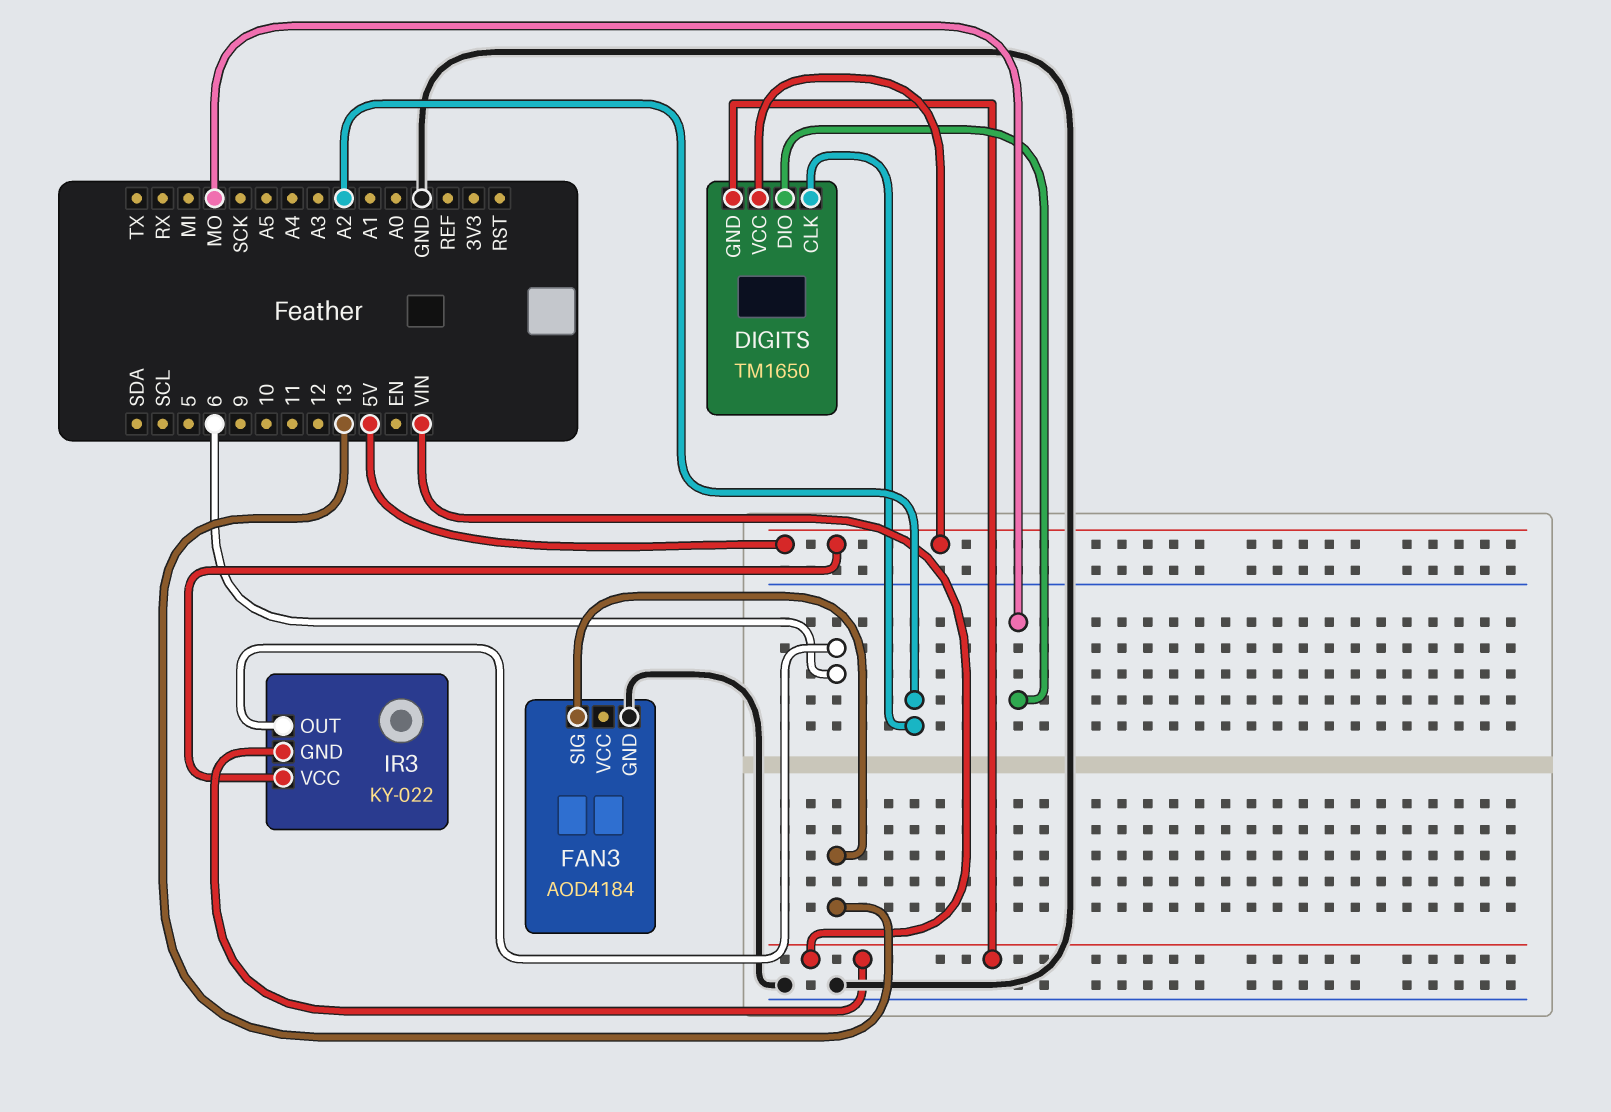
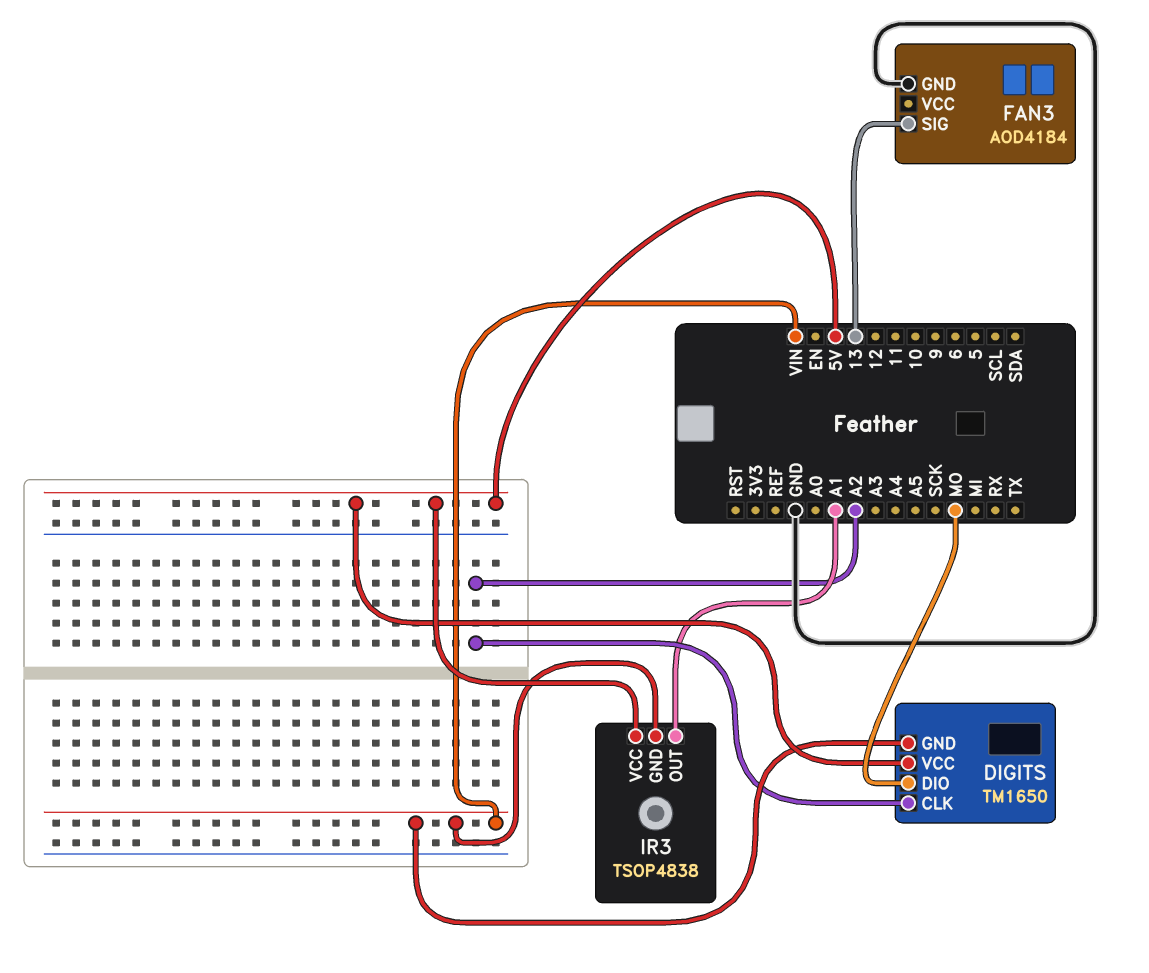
IR3: KY-022 -> TSOP4838
IR3 pin OUT: 6 -> A1

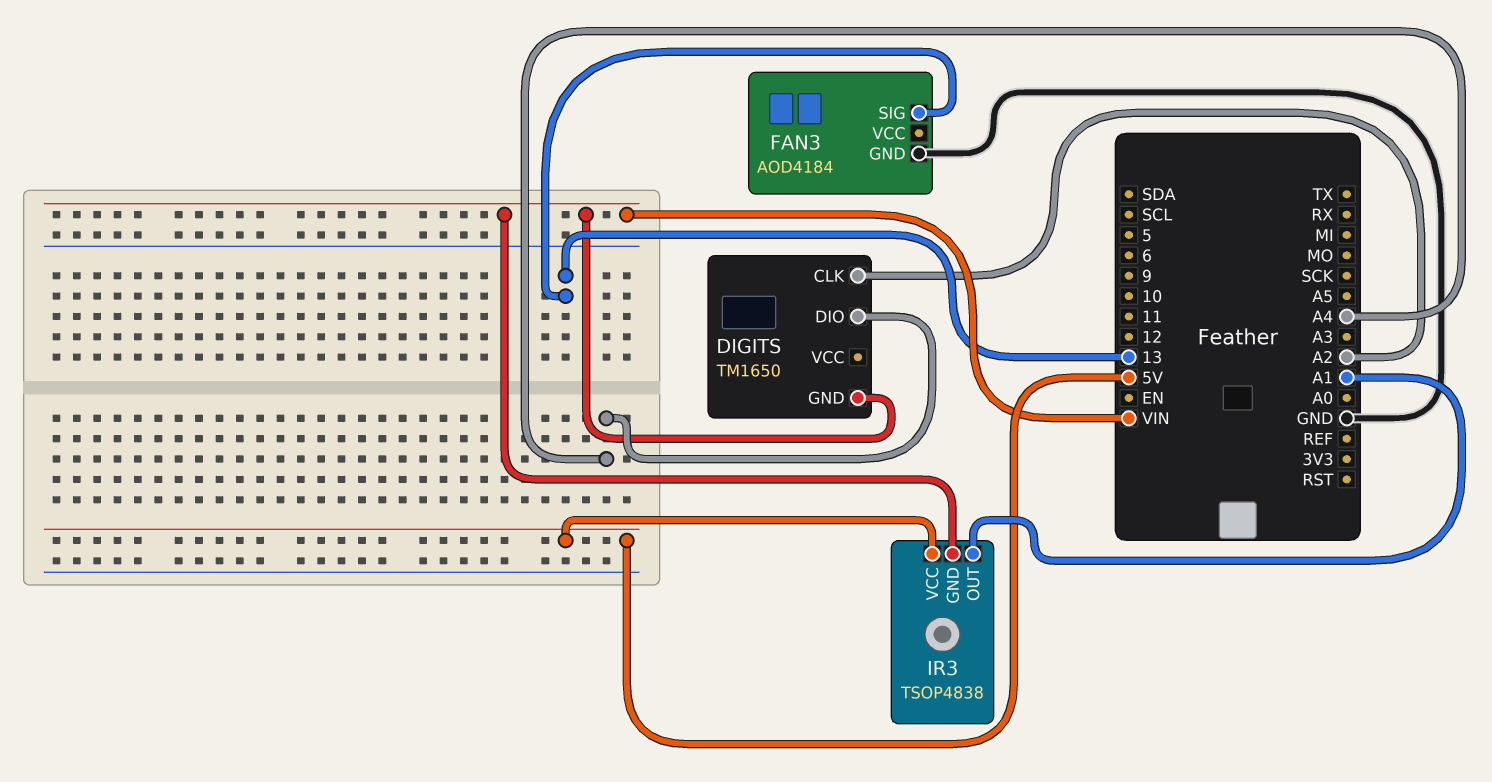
DIGITS pin DIO: MO -> A4
DIGITS pin VCC: 5V -> none

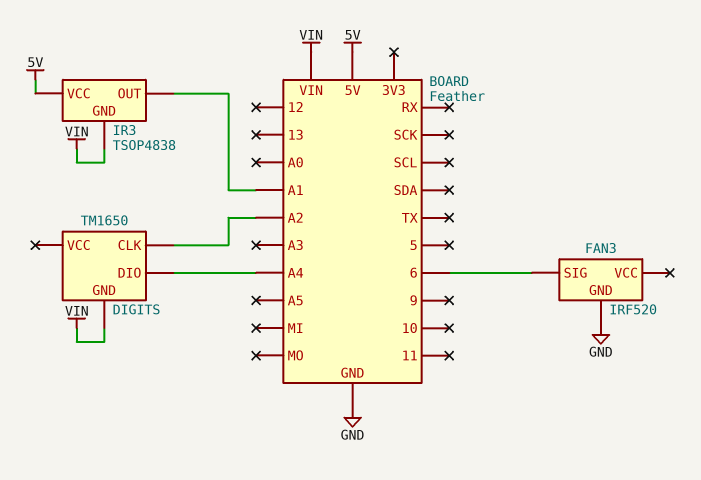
FAN3: AOD4184 -> IRF520
FAN3 pin SIG: 13 -> 6

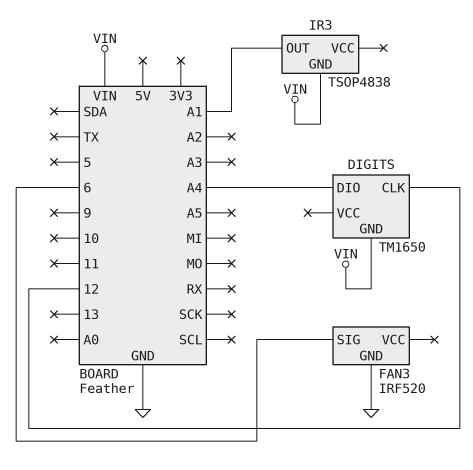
DIGITS pin CLK: A2 -> 12
IR3 pin VCC: 5V -> none

